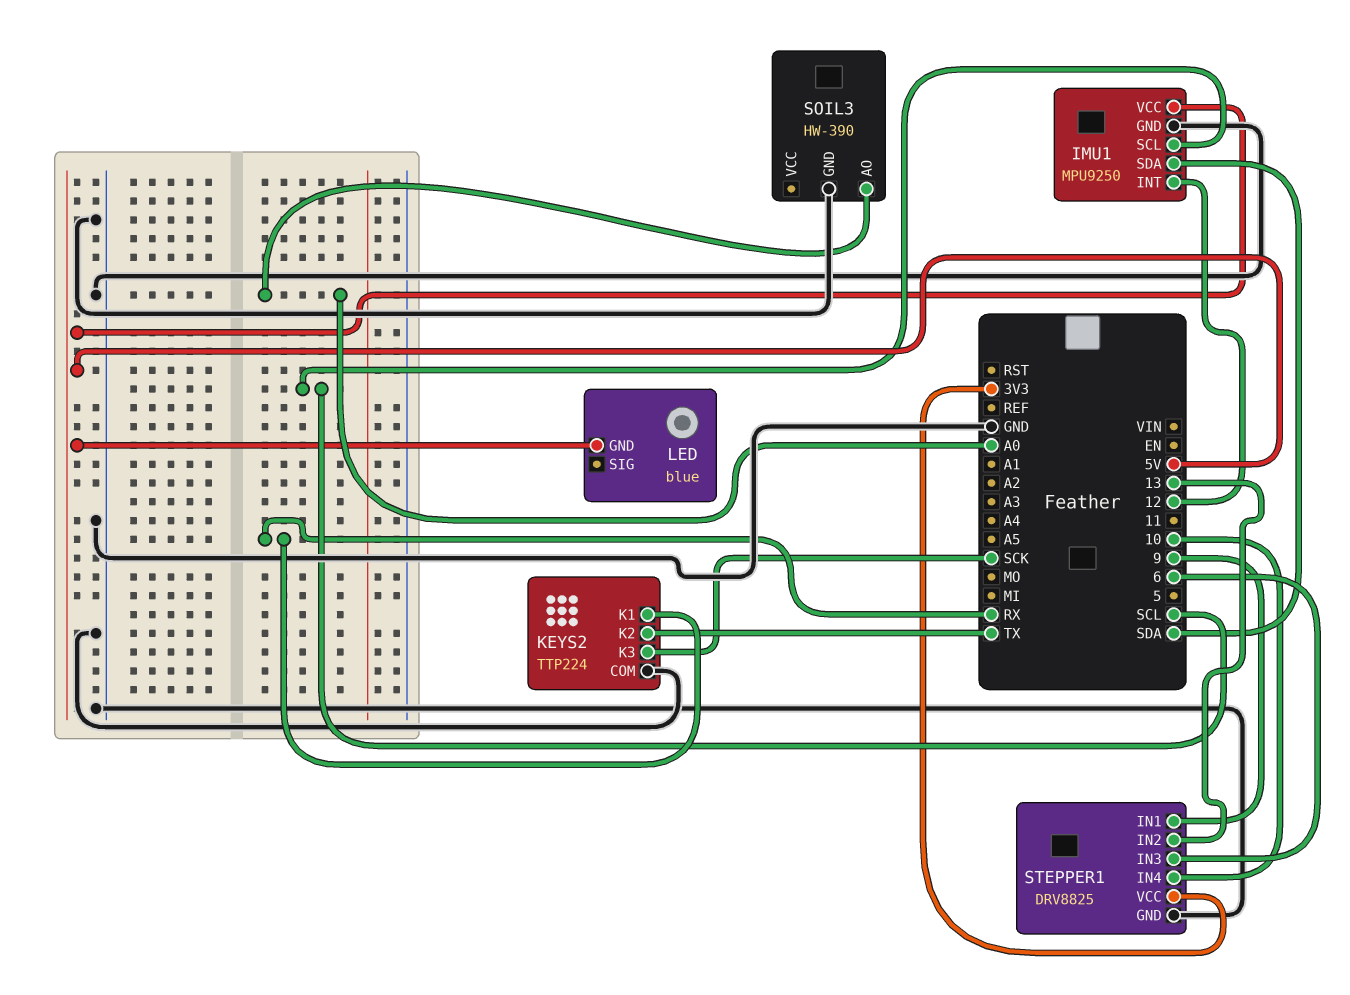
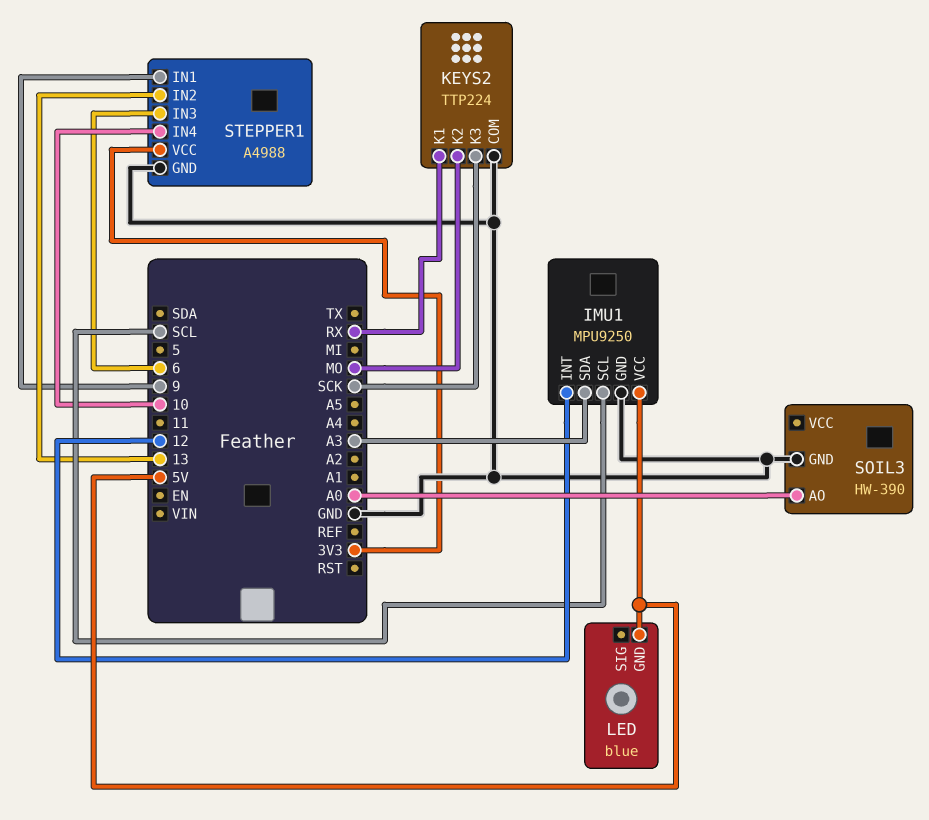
IMU1 pin SDA: SDA -> A3
KEYS2 pin K2: TX -> MO
STEPPER1: DRV8825 -> A4988

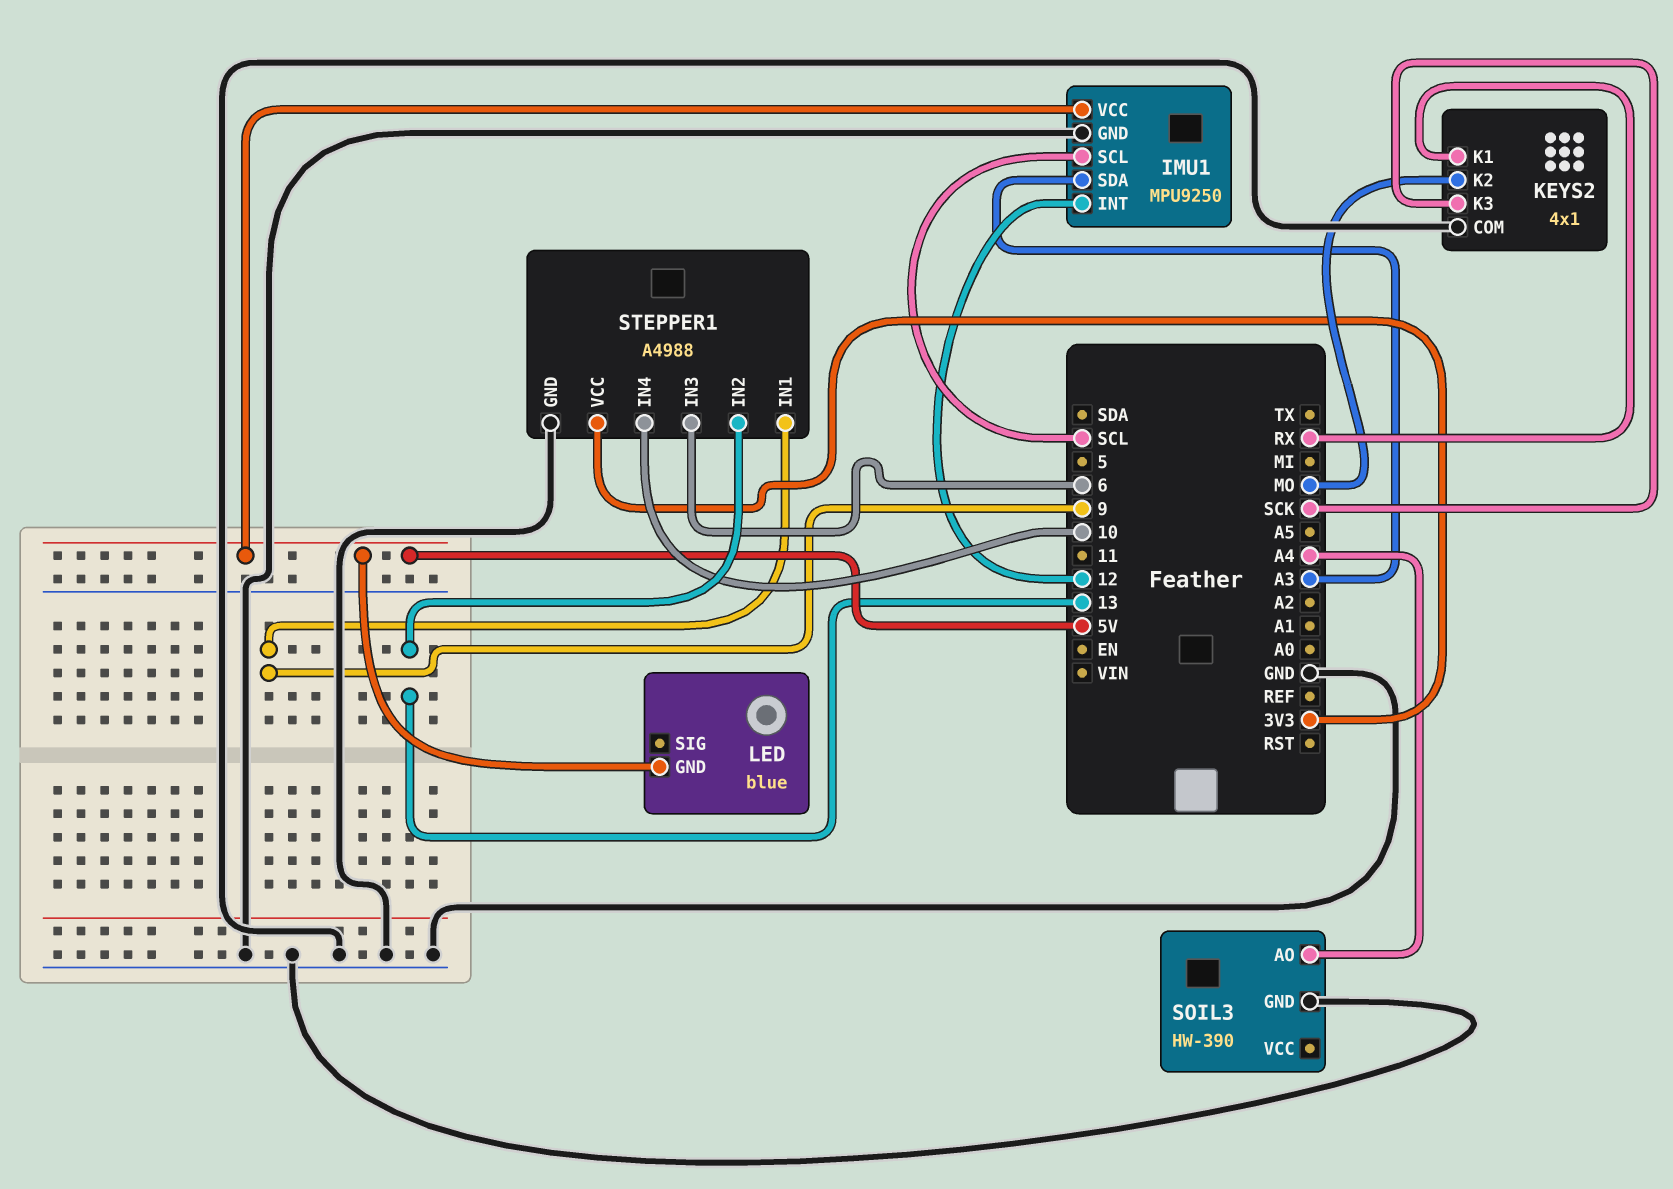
KEYS2: TTP224 -> 4x1
SOIL3 pin AO: A0 -> A4

